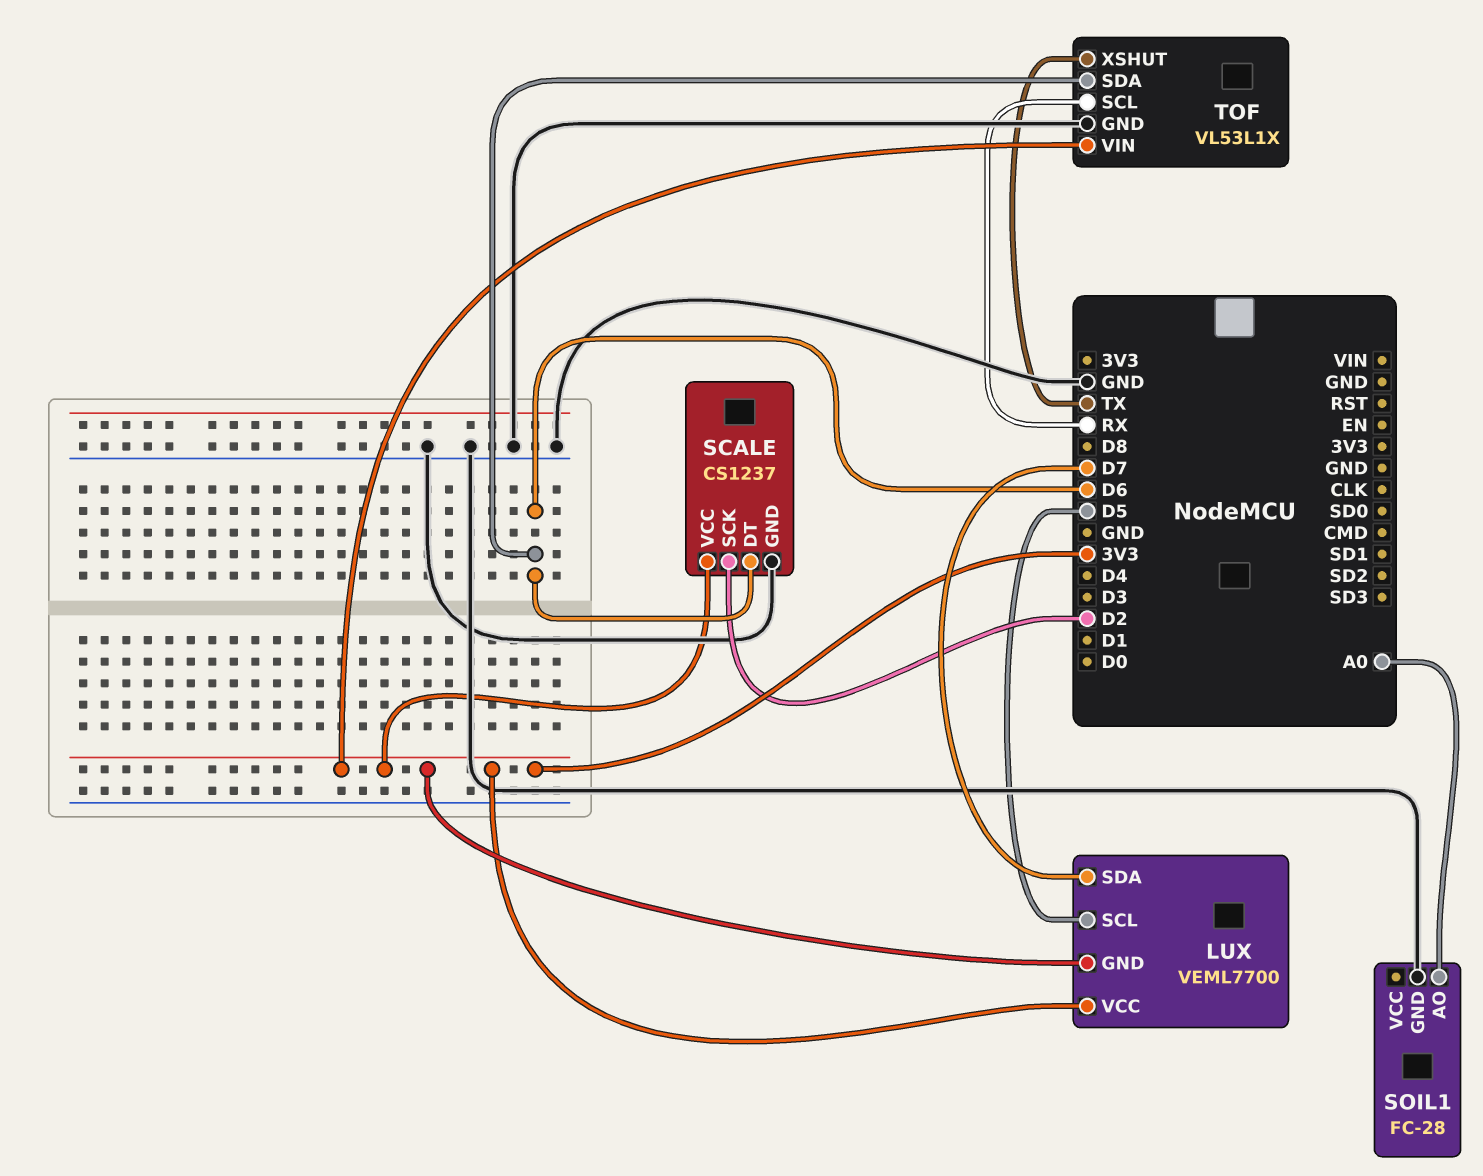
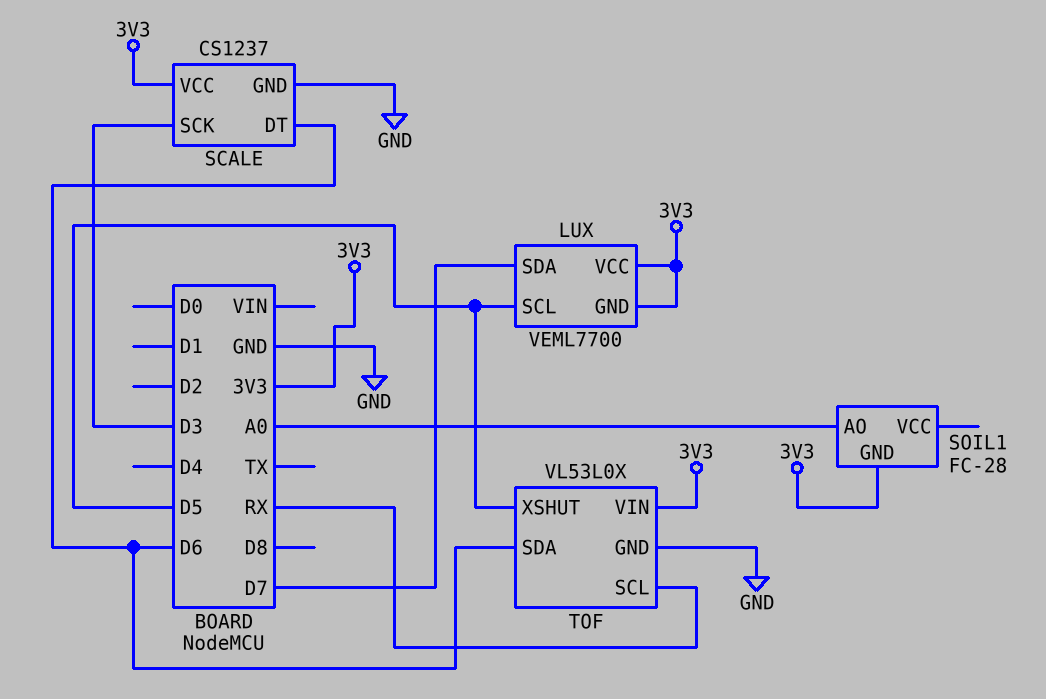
SCALE pin SCK: D2 -> D3
SOIL1 pin GND: GND -> 3V3
TOF: VL53L1X -> VL53L0X
TOF pin XSHUT: TX -> D5

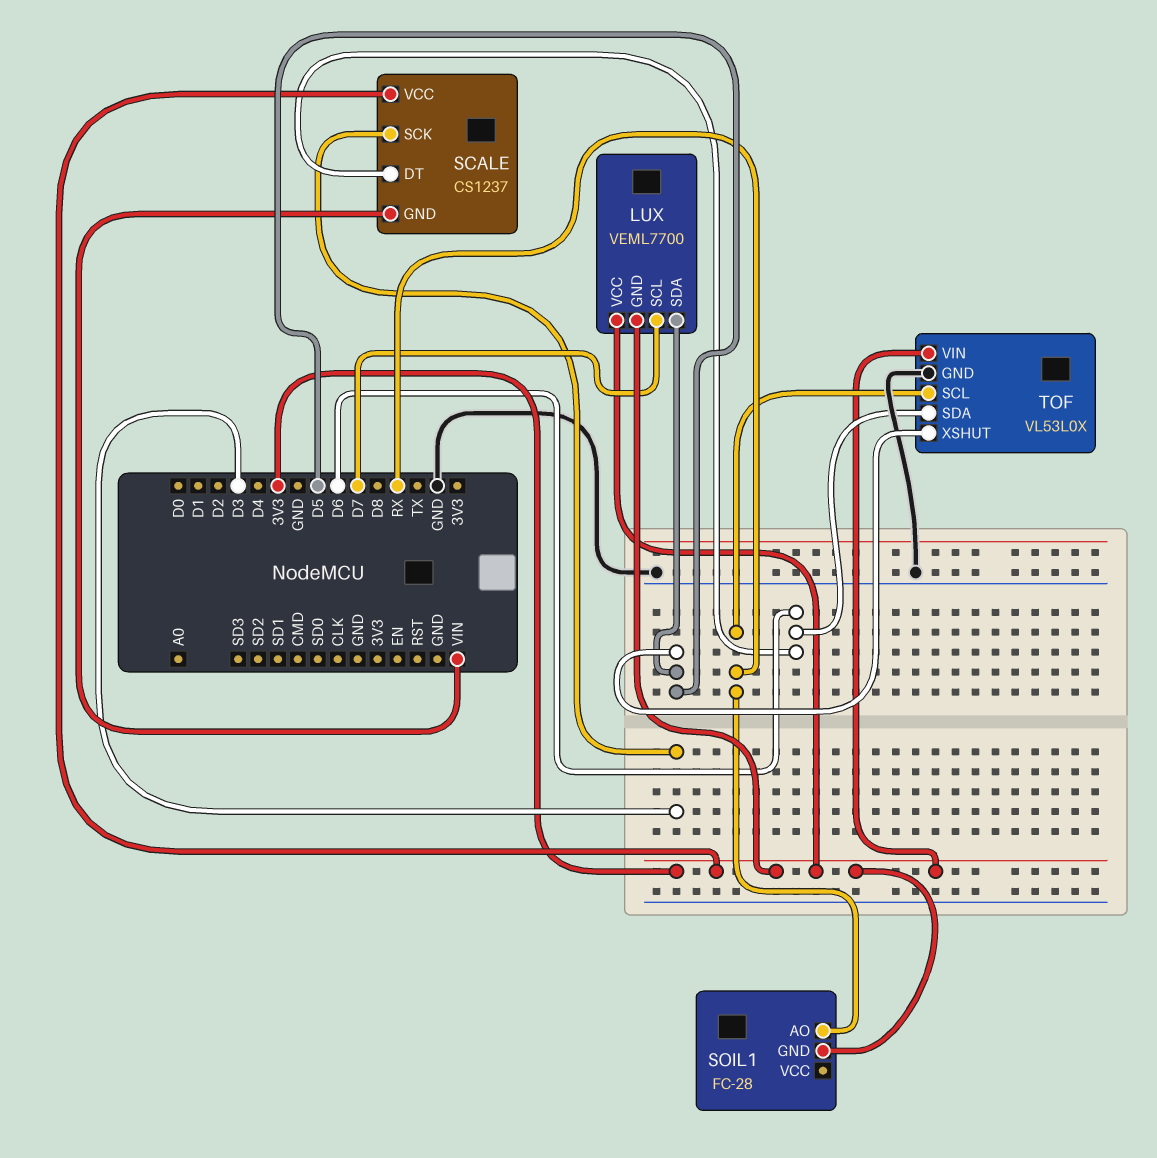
LUX pin SCL: D5 -> D7
LUX pin SDA: D7 -> D5
SCALE pin GND: GND -> VIN
SOIL1 pin AO: A0 -> RX

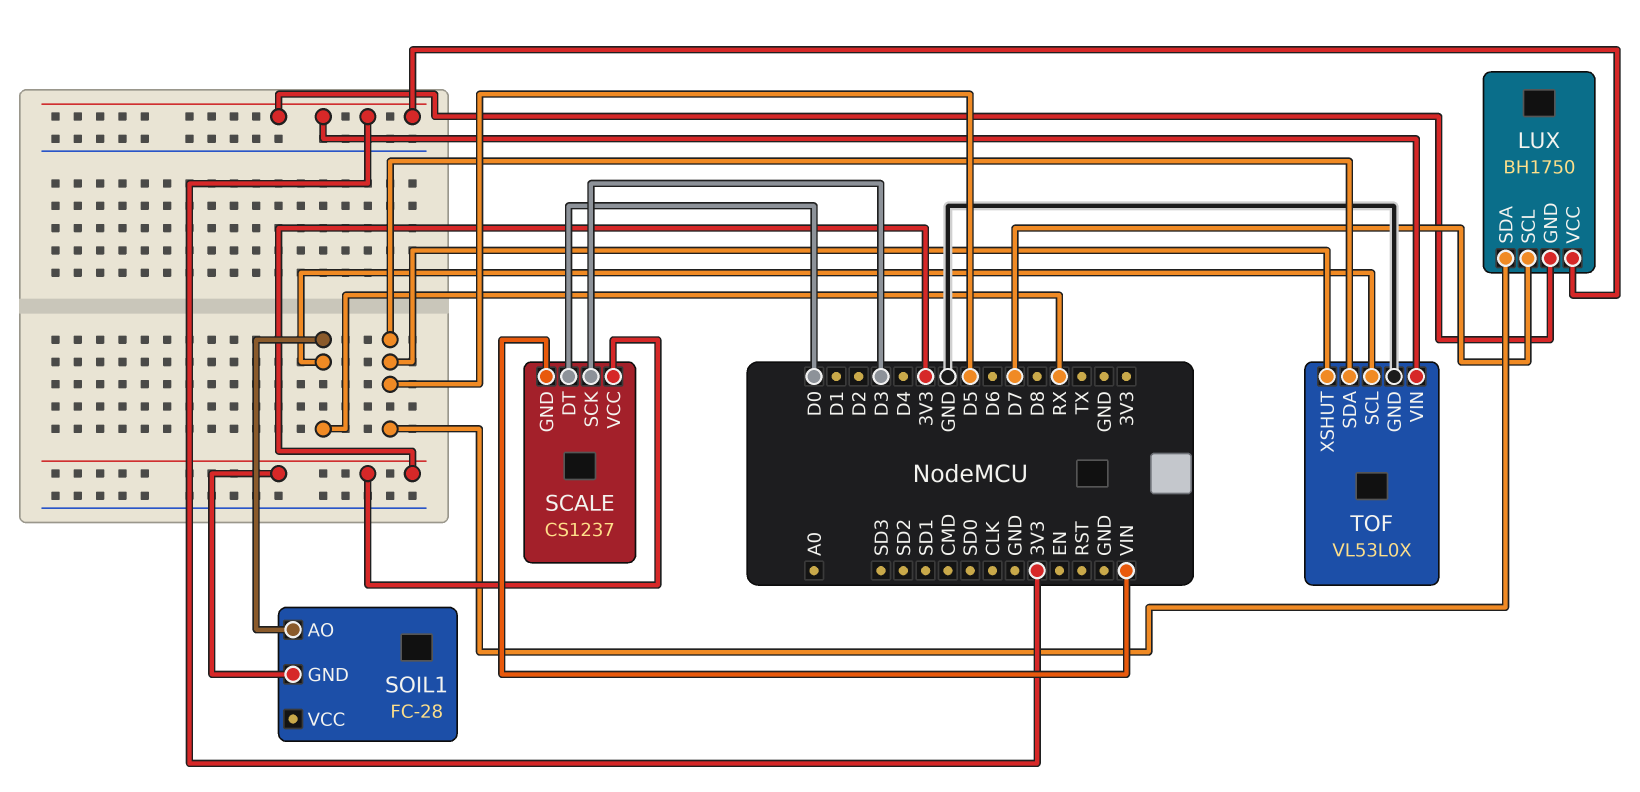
LUX: VEML7700 -> BH1750
SCALE pin DT: D6 -> D0
TOF pin SDA: D6 -> D5

